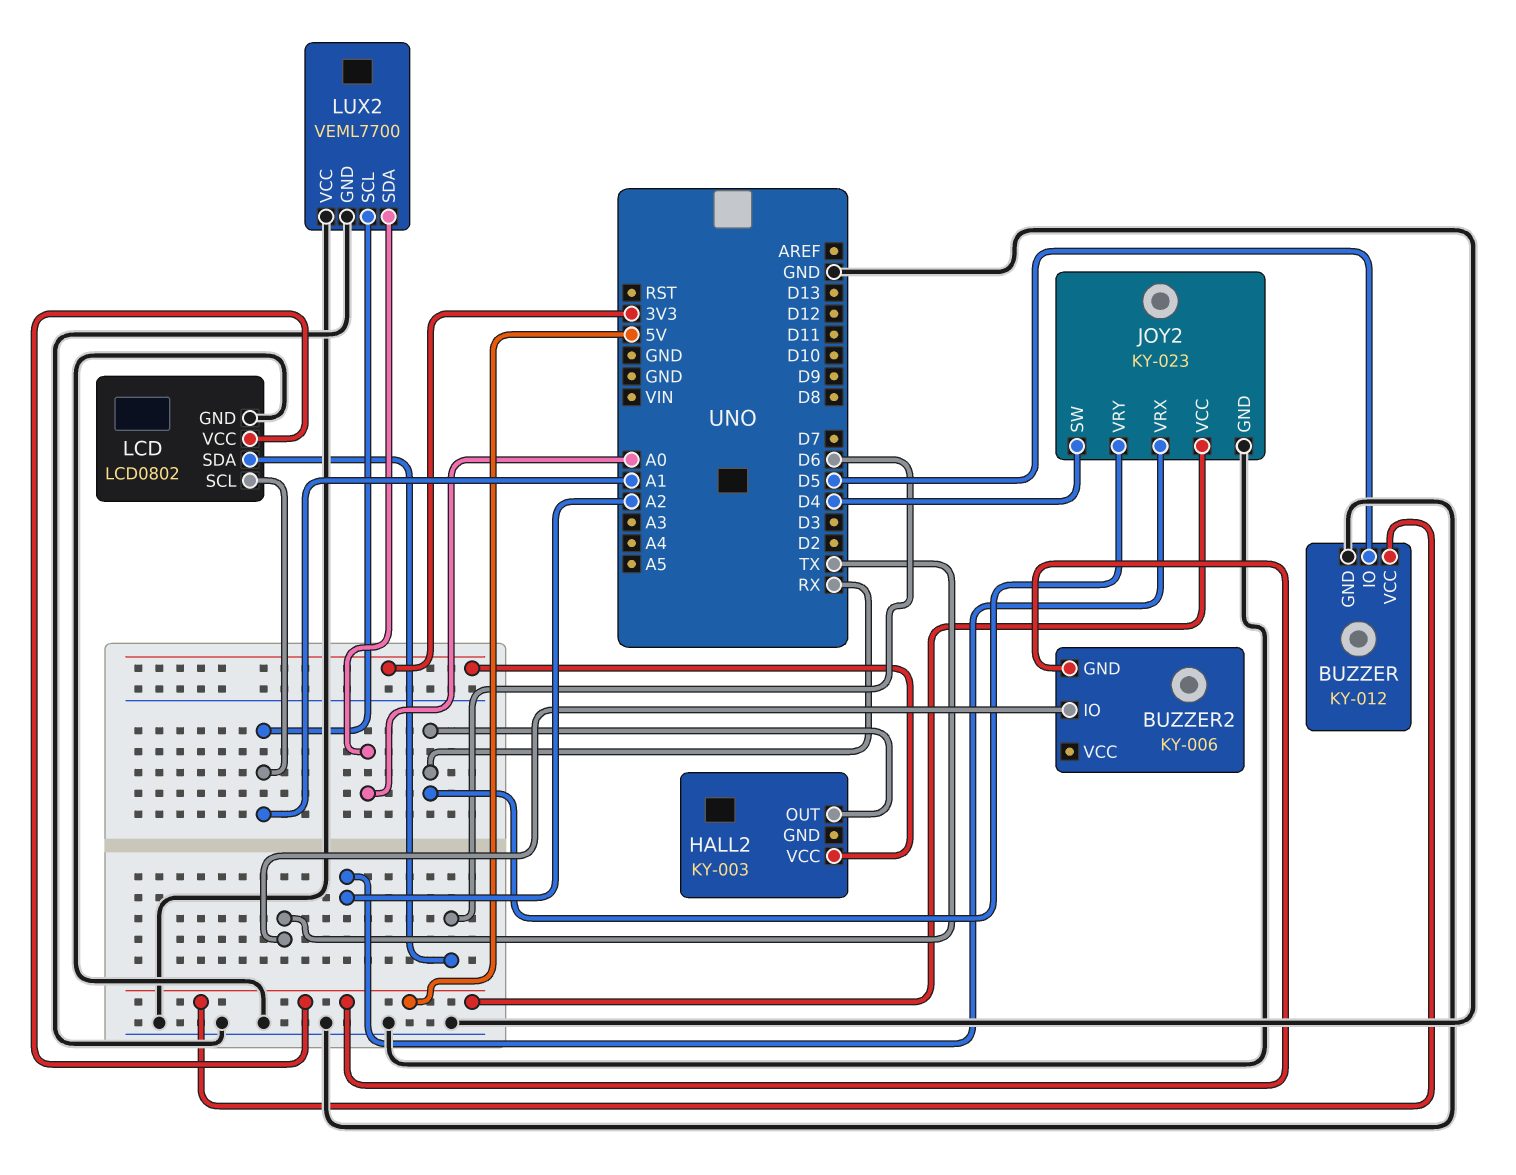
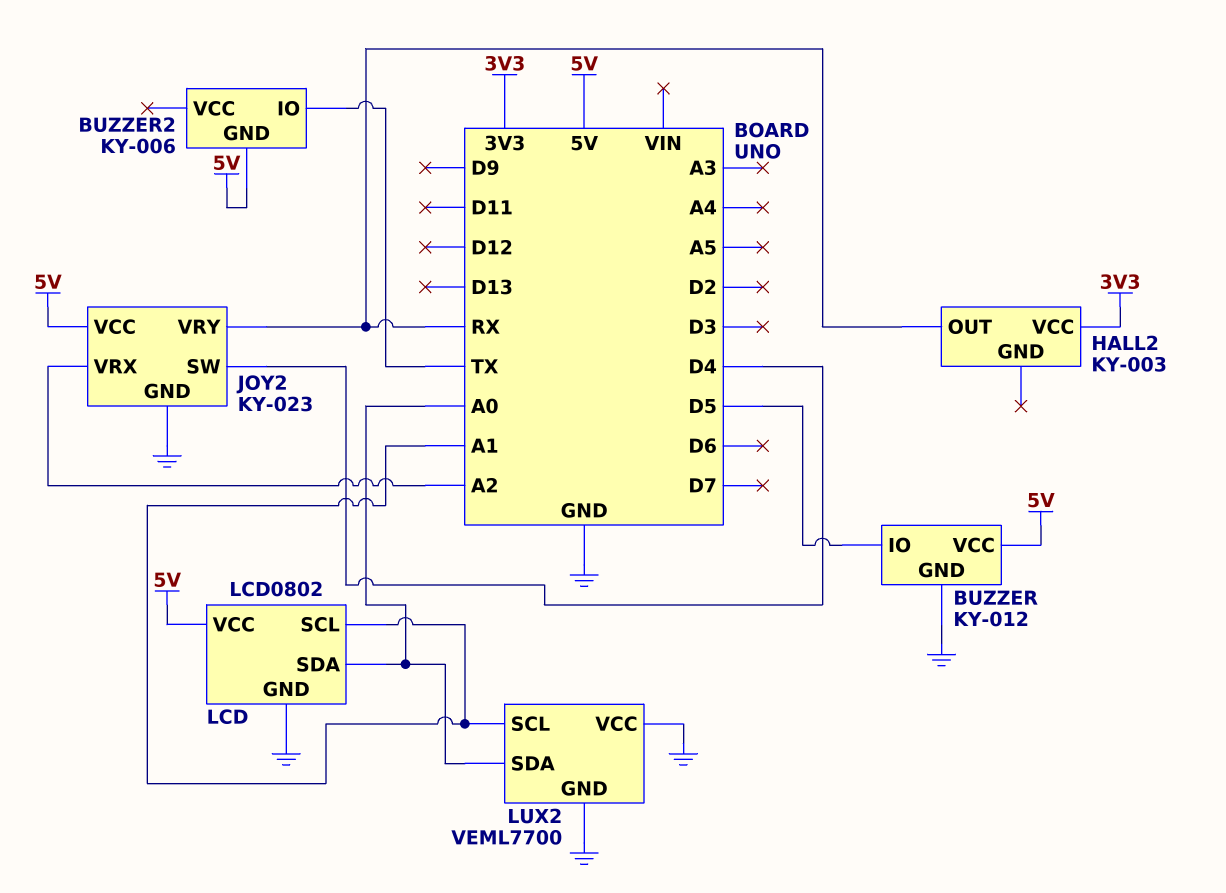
LCD pin SDA: D6 -> A0

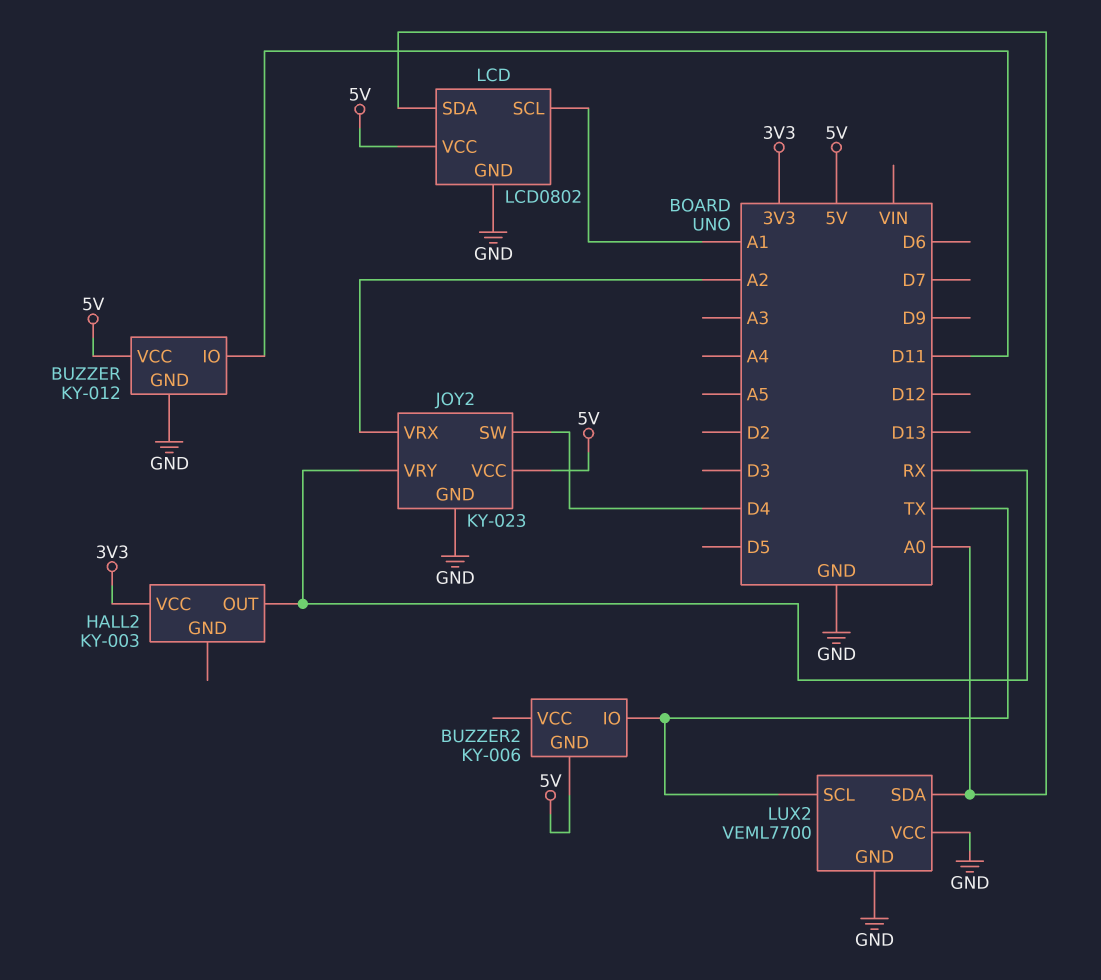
BUZZER pin IO: D5 -> D11
LUX2 pin SCL: A1 -> TX

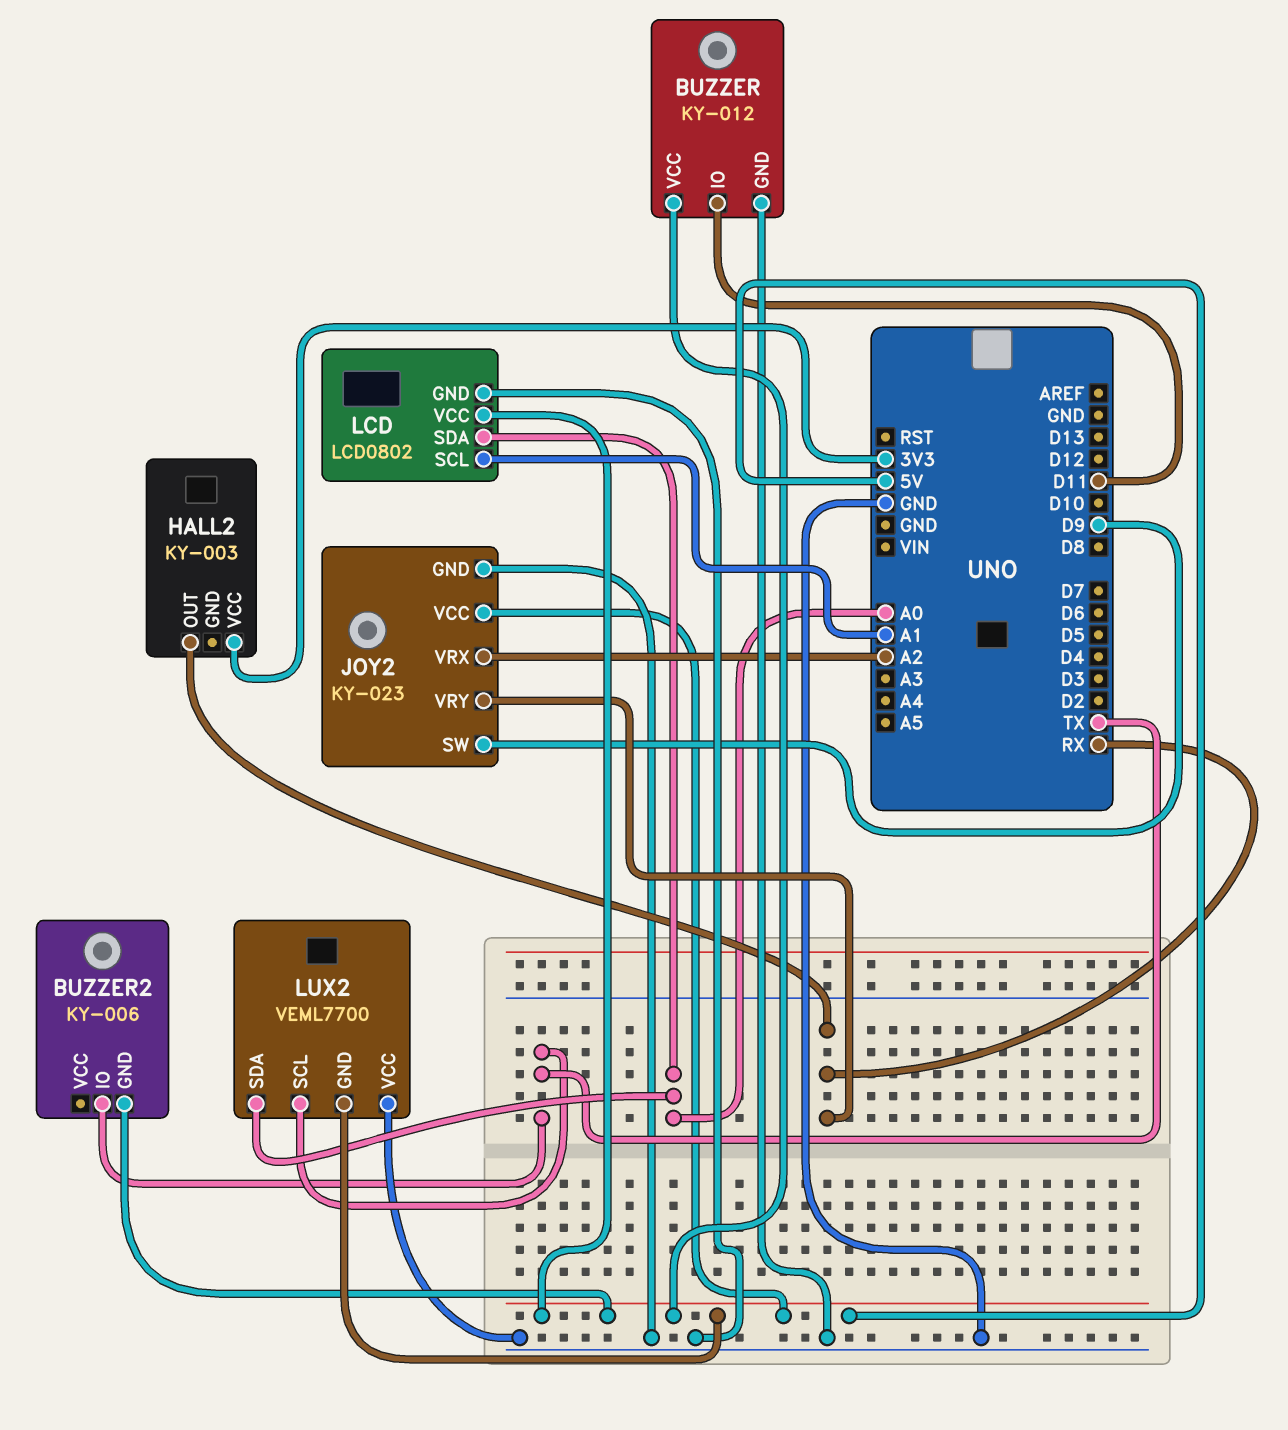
JOY2 pin SW: D4 -> D9
LUX2 pin GND: GND -> 5V

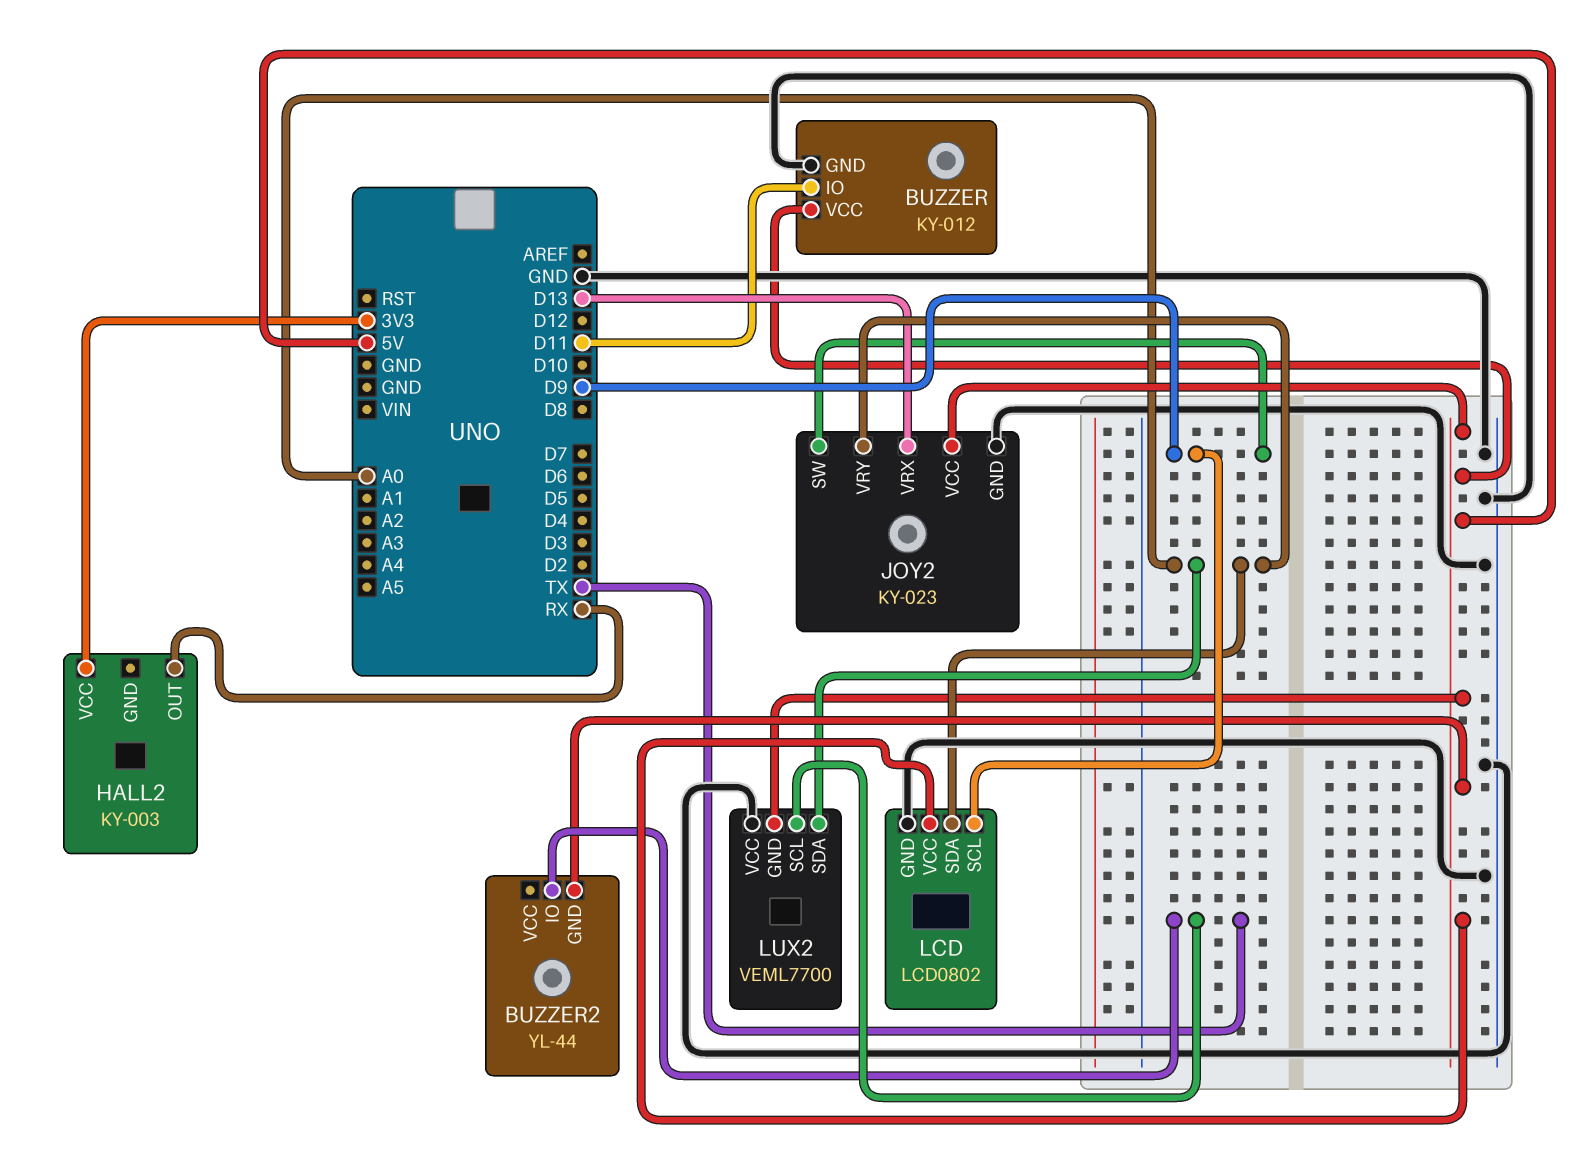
BUZZER2: KY-006 -> YL-44
JOY2 pin VRX: A2 -> D13
JOY2 pin VRY: RX -> A0
LCD pin SCL: A1 -> D9

